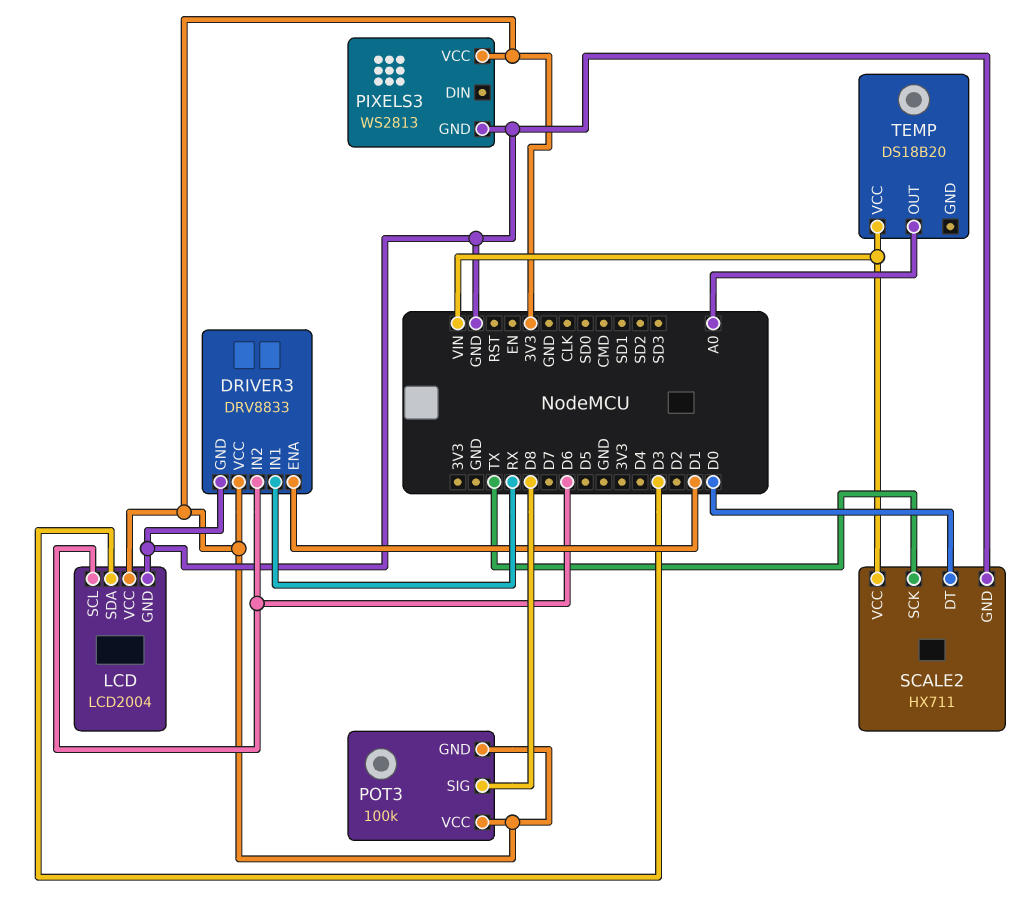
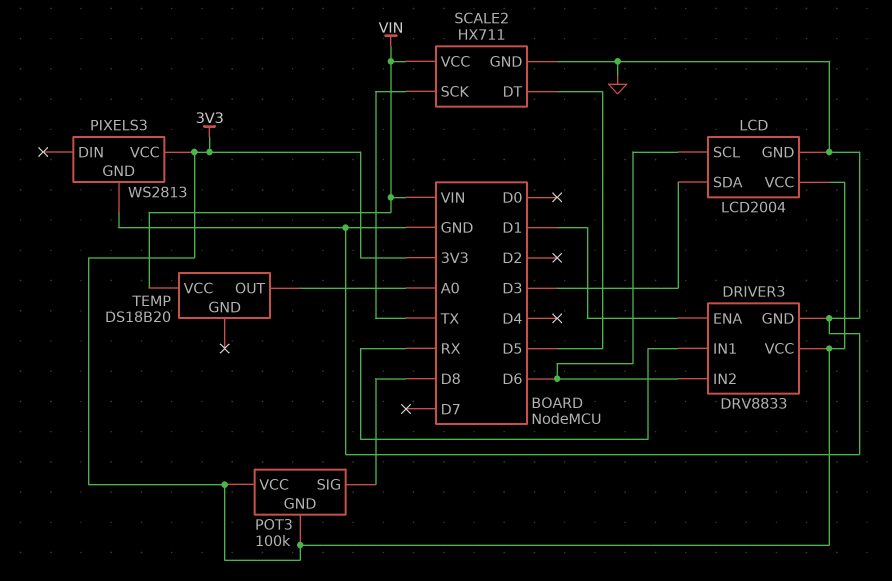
SCALE2 pin DT: D0 -> D5

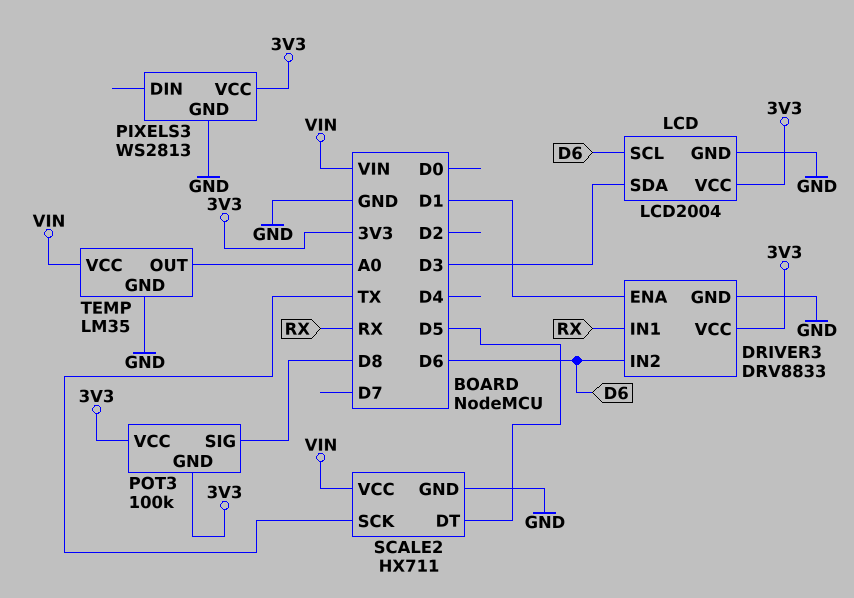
TEMP: DS18B20 -> LM35
TEMP pin GND: none -> GND

